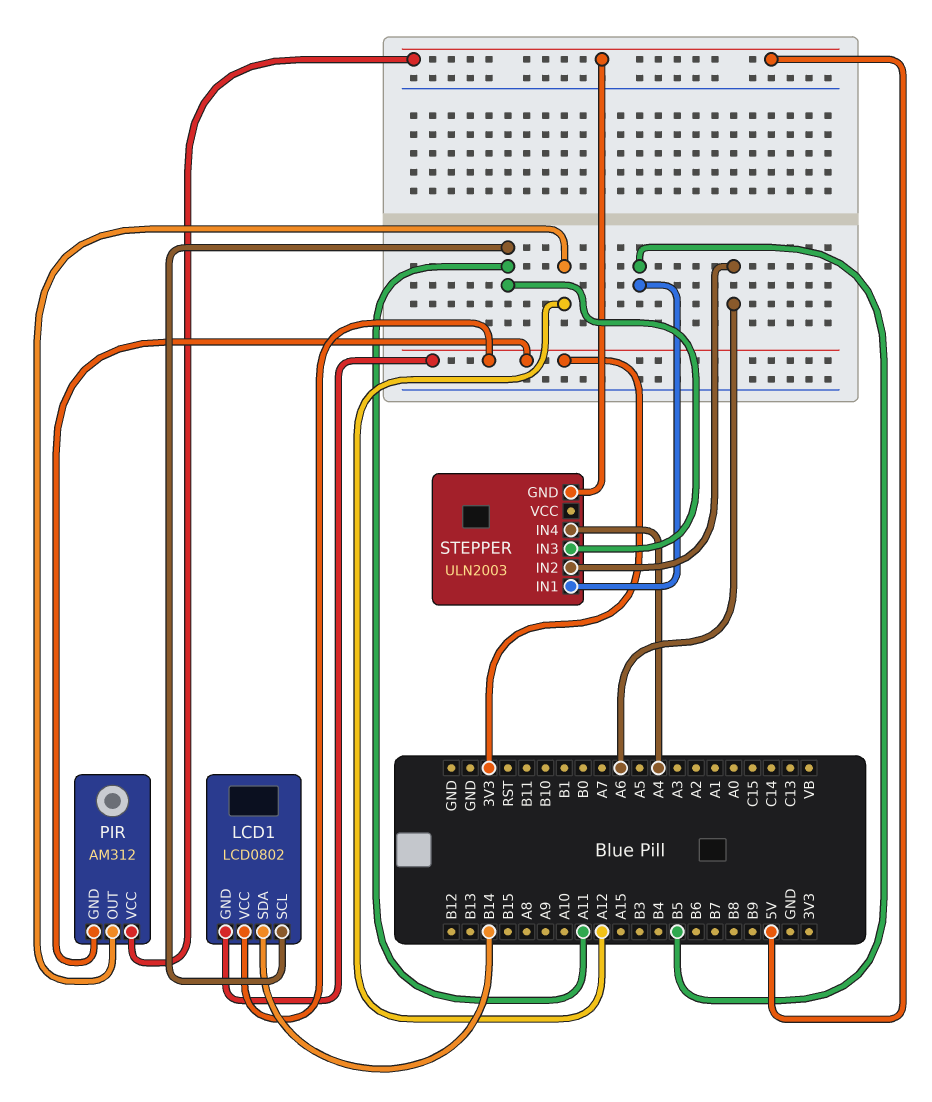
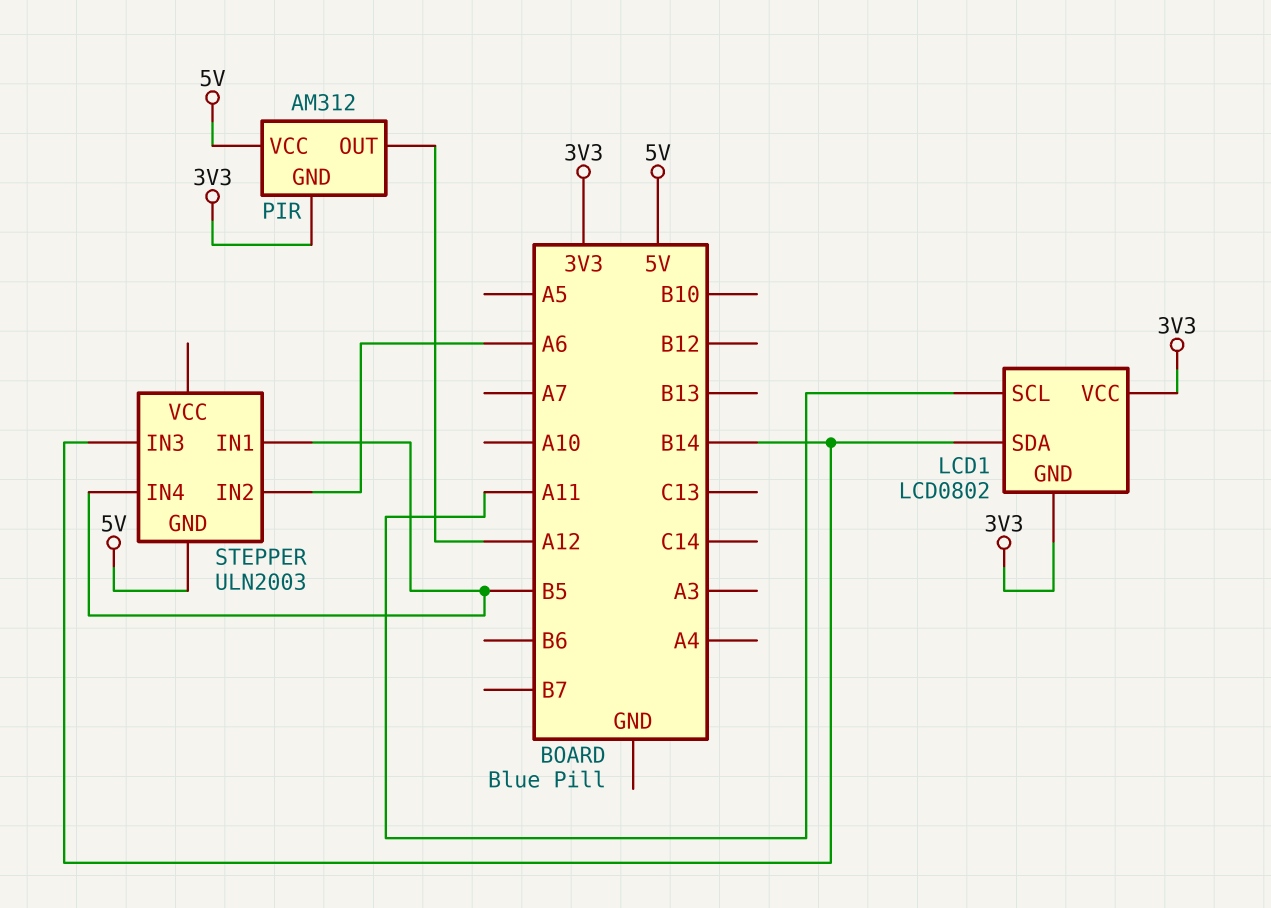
STEPPER pin IN3: A11 -> B14
STEPPER pin IN4: A4 -> B5

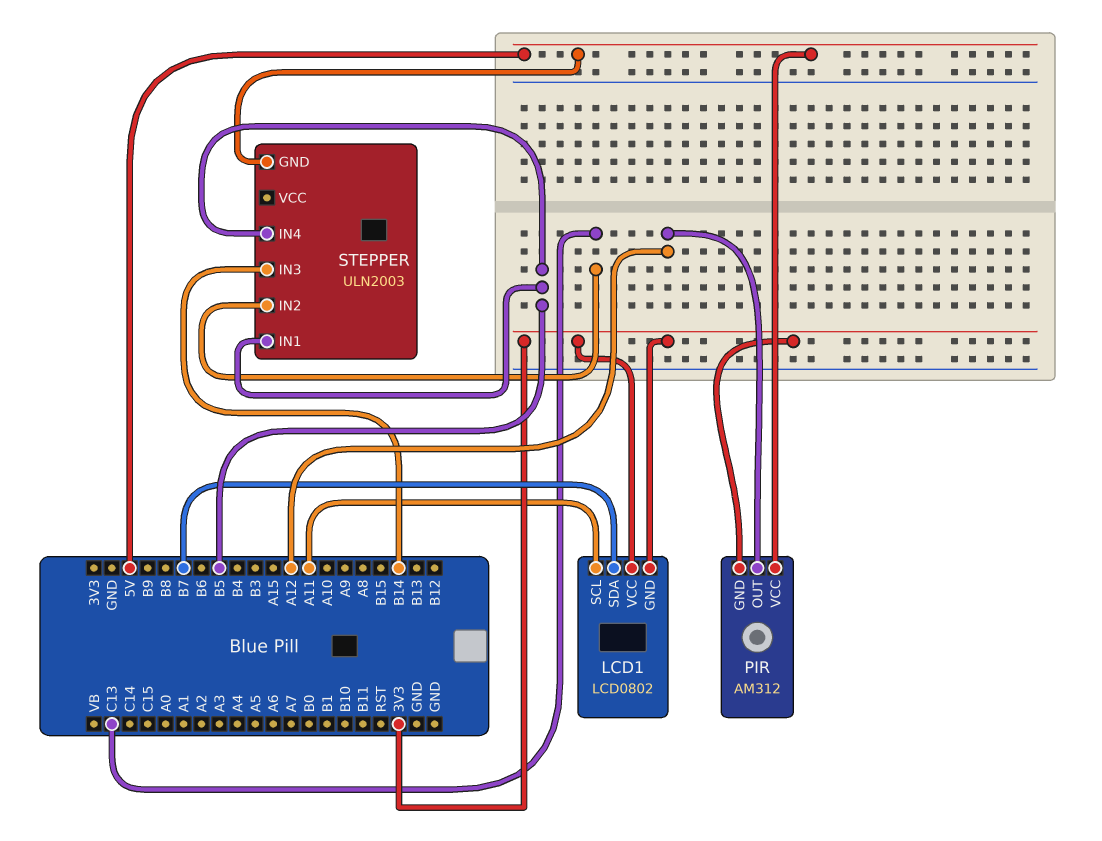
LCD1 pin SDA: B14 -> B7
STEPPER pin IN2: A6 -> C13

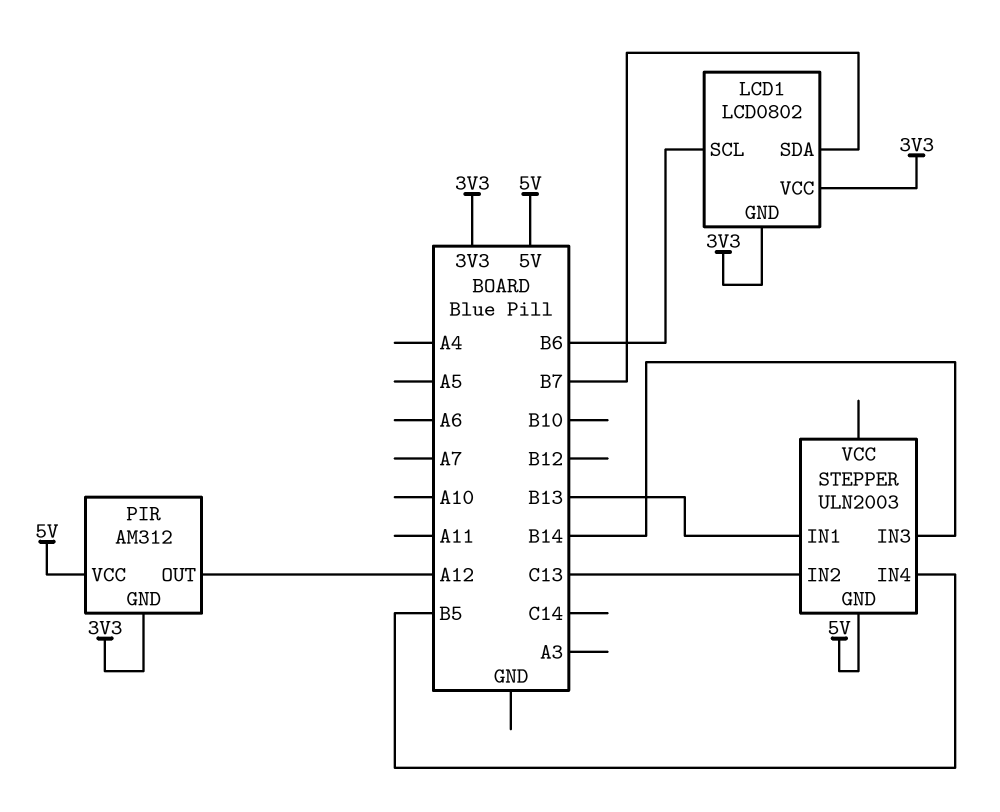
LCD1 pin SCL: A11 -> B6
STEPPER pin IN1: B5 -> B13

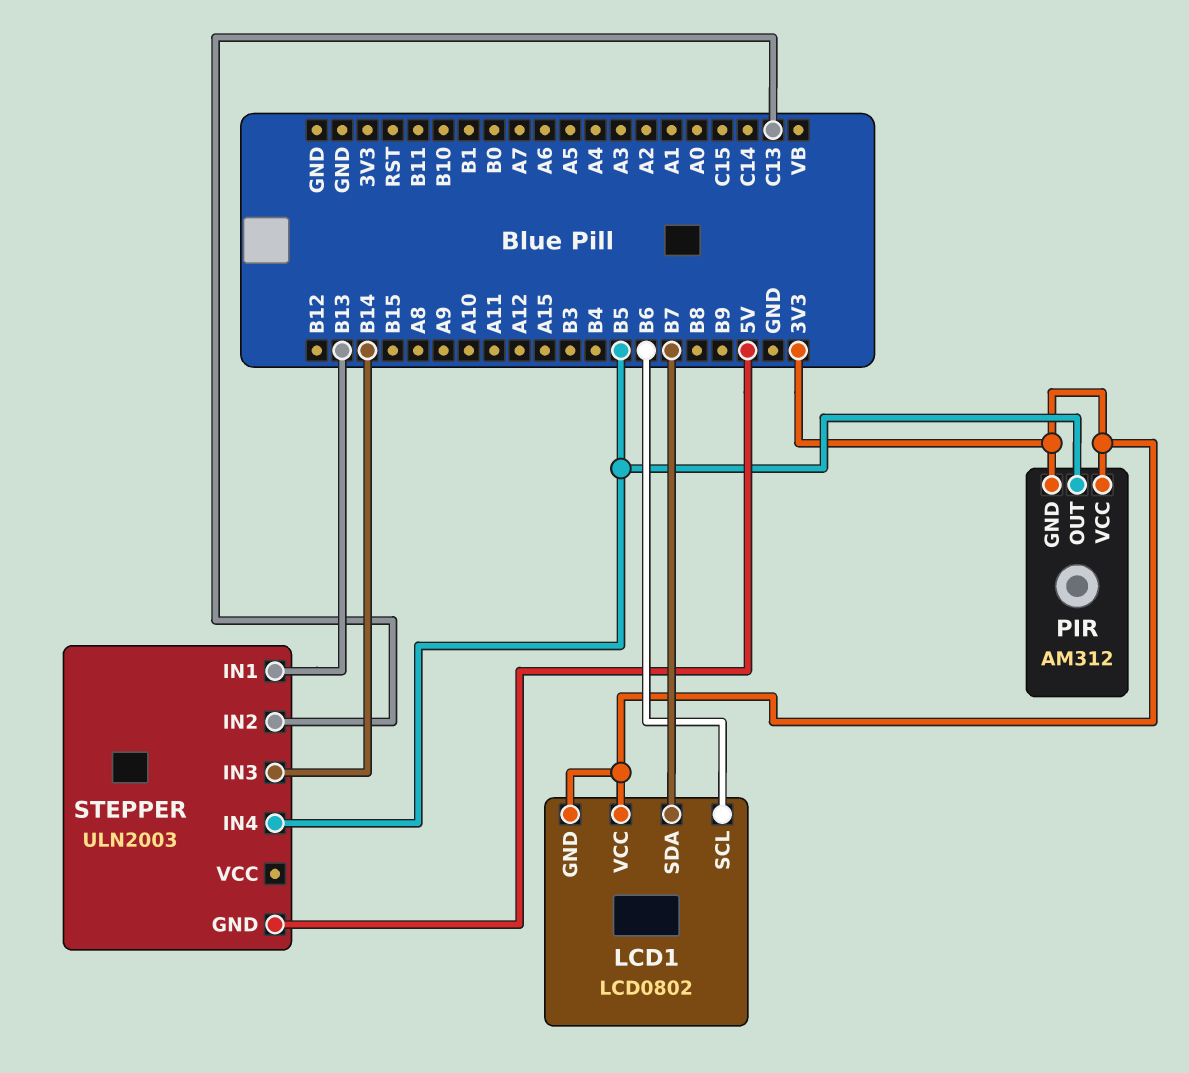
PIR pin OUT: A12 -> B5
PIR pin VCC: 5V -> 3V3

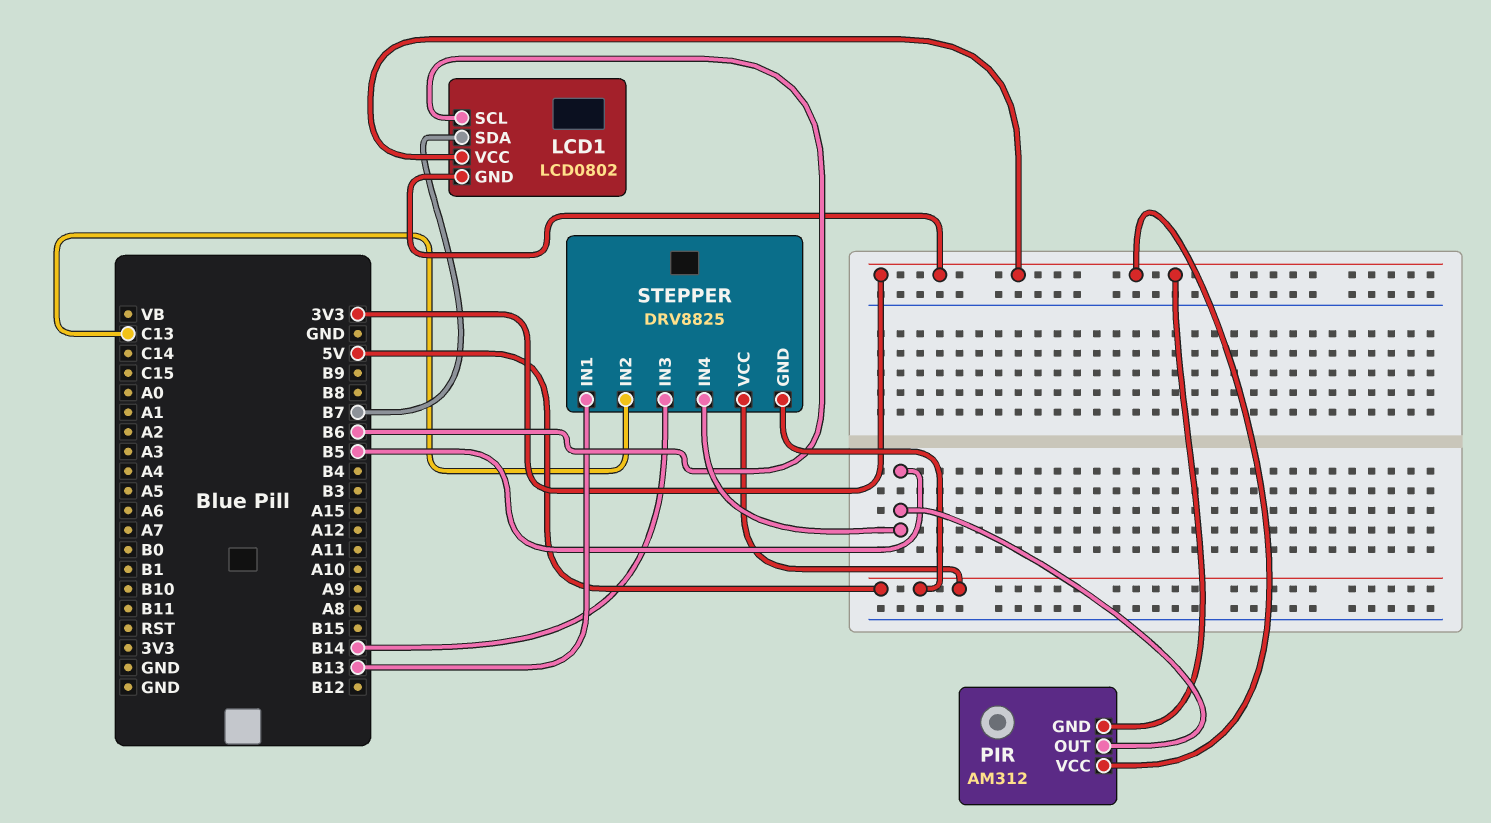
STEPPER: ULN2003 -> DRV8825
STEPPER pin VCC: none -> 5V

